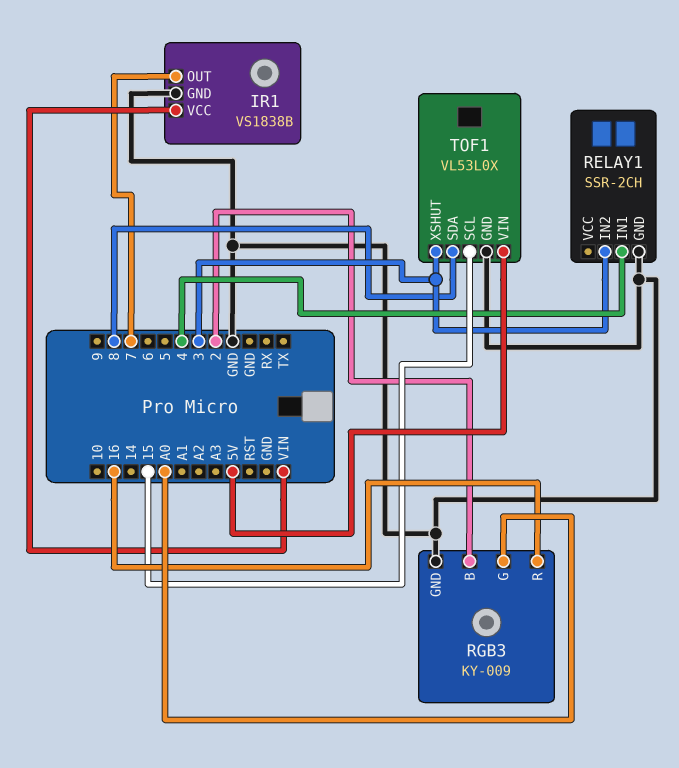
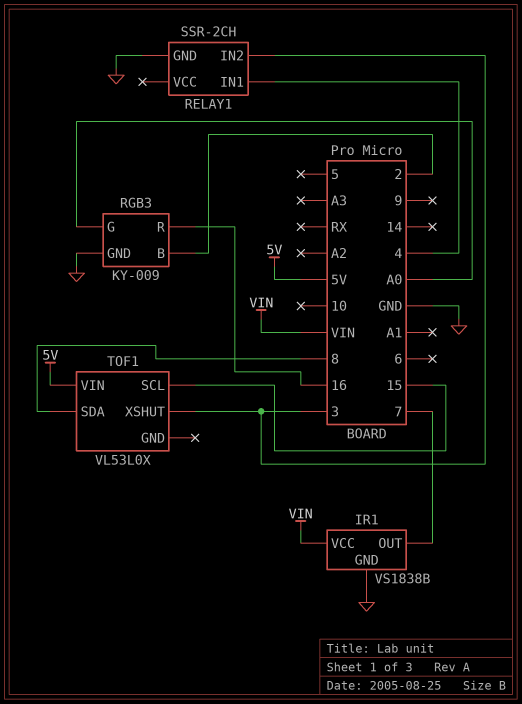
TOF1 pin GND: GND -> none

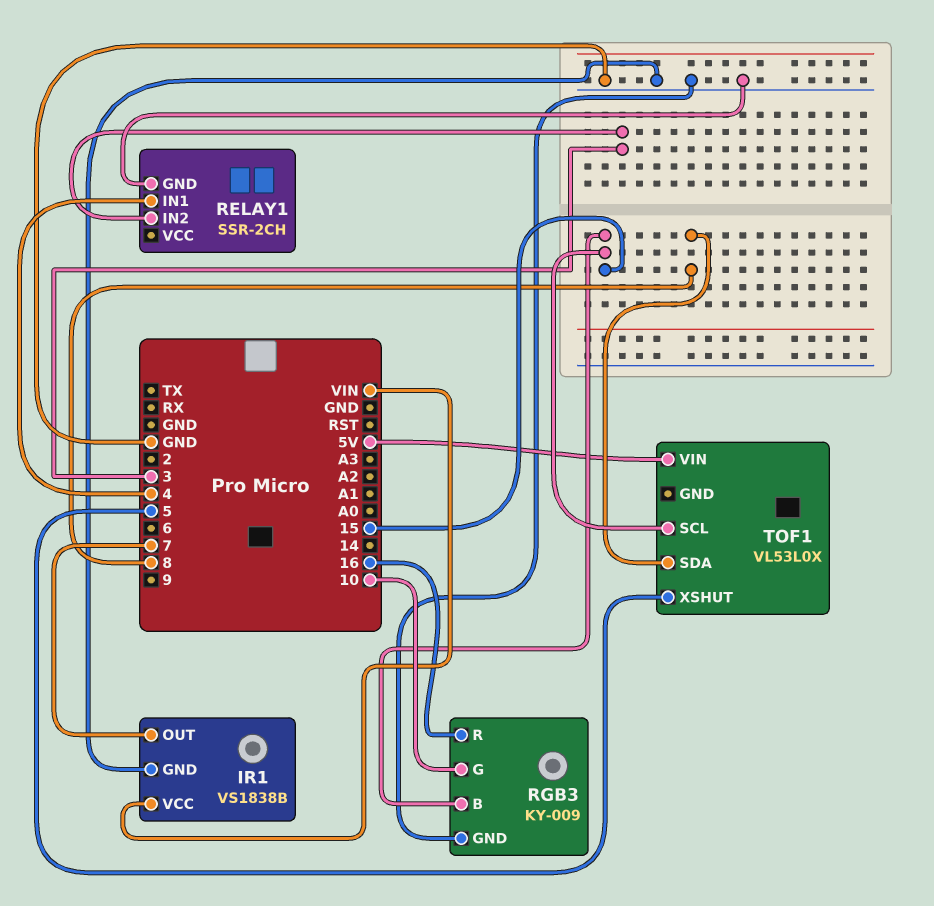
RGB3 pin B: 2 -> 15
RGB3 pin G: A0 -> 10
TOF1 pin XSHUT: 3 -> 5

